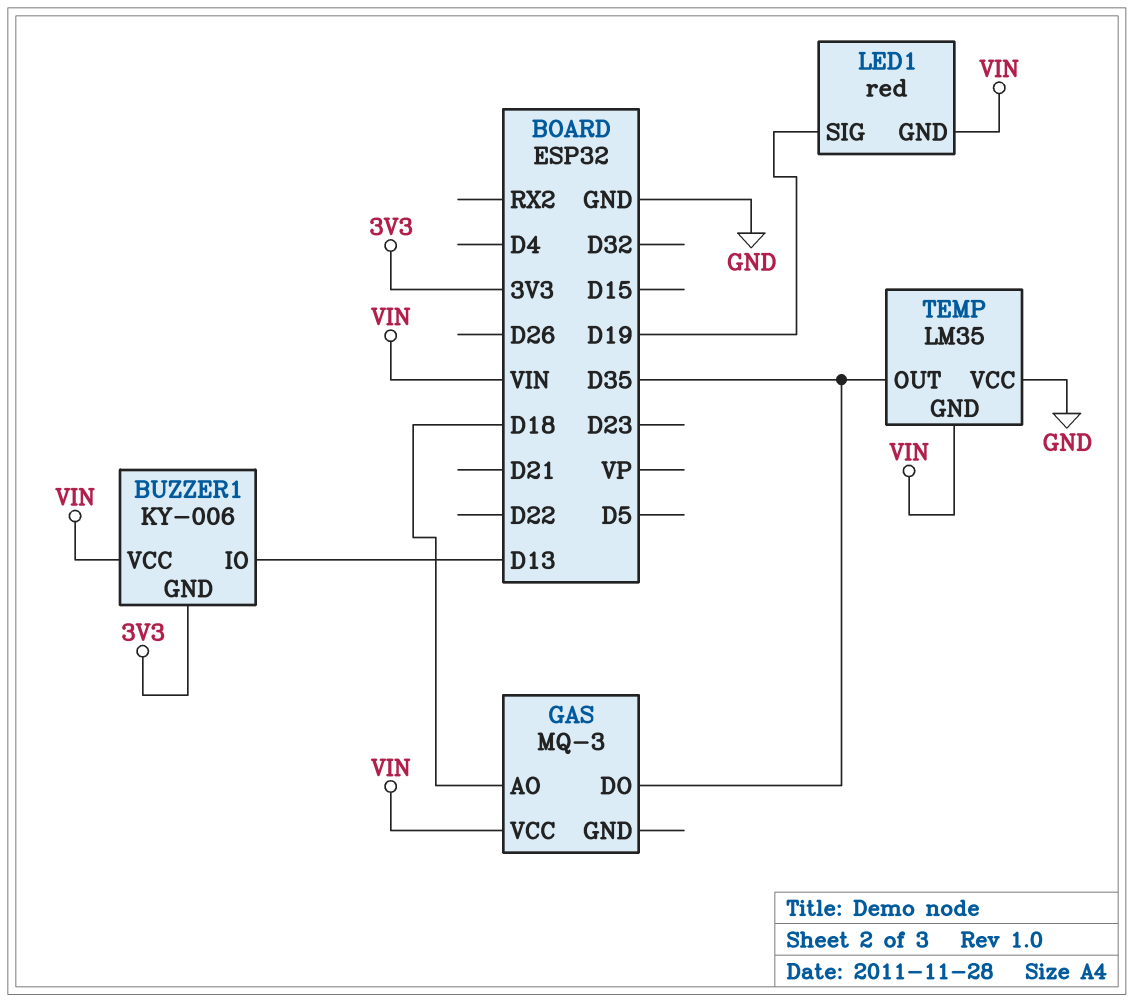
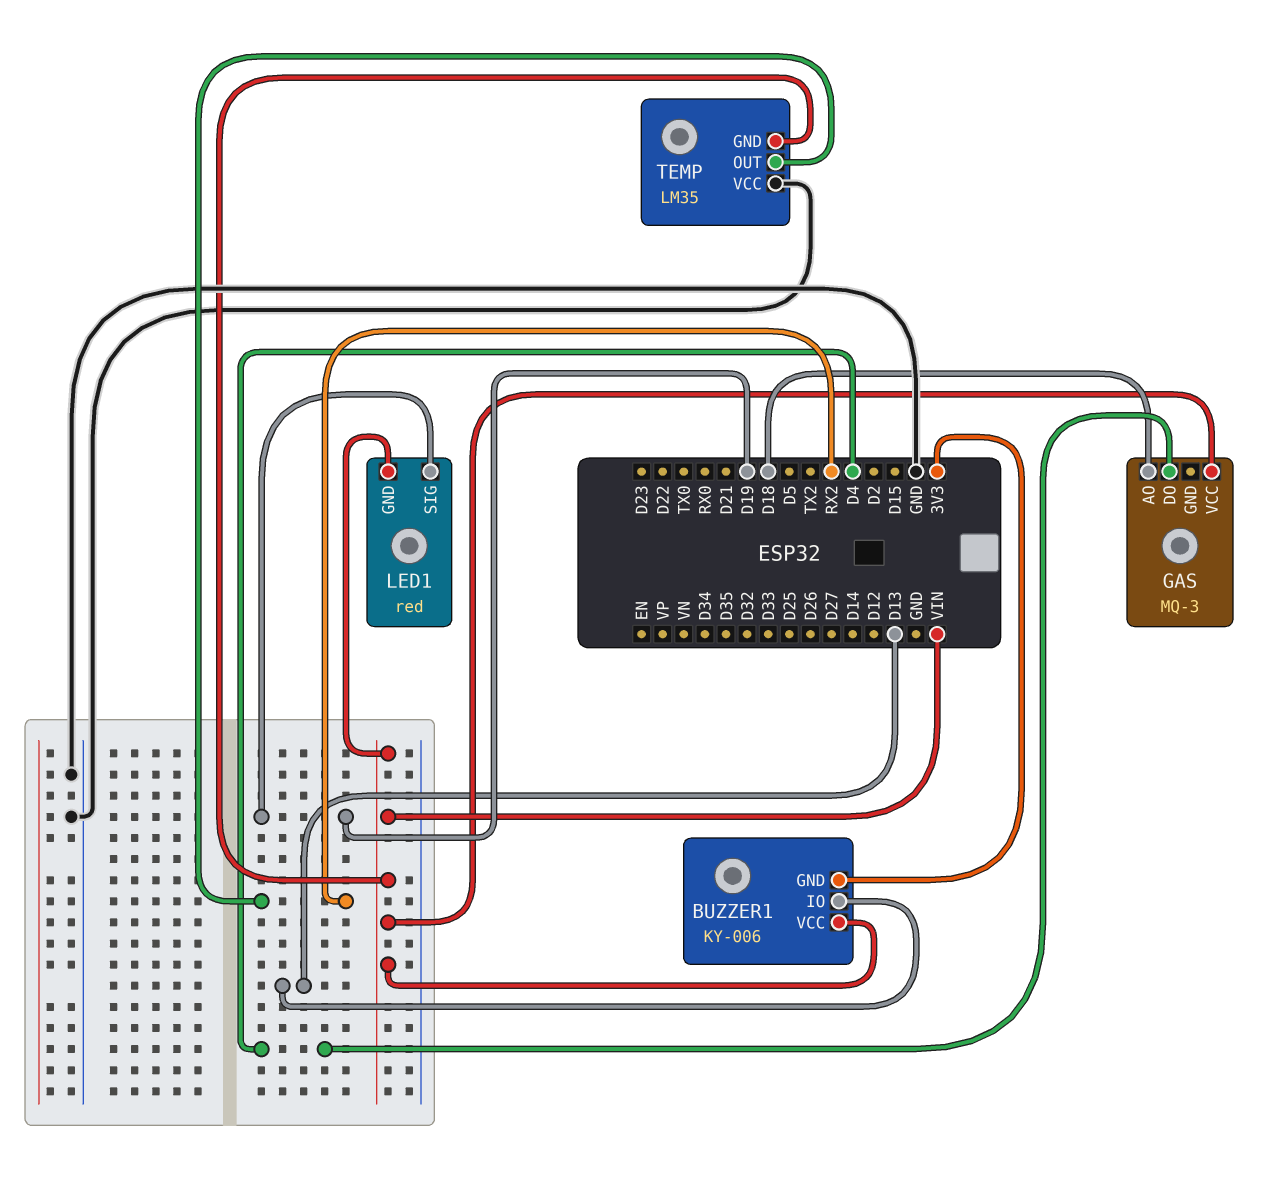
GAS pin DO: D35 -> D4
TEMP pin OUT: D35 -> RX2

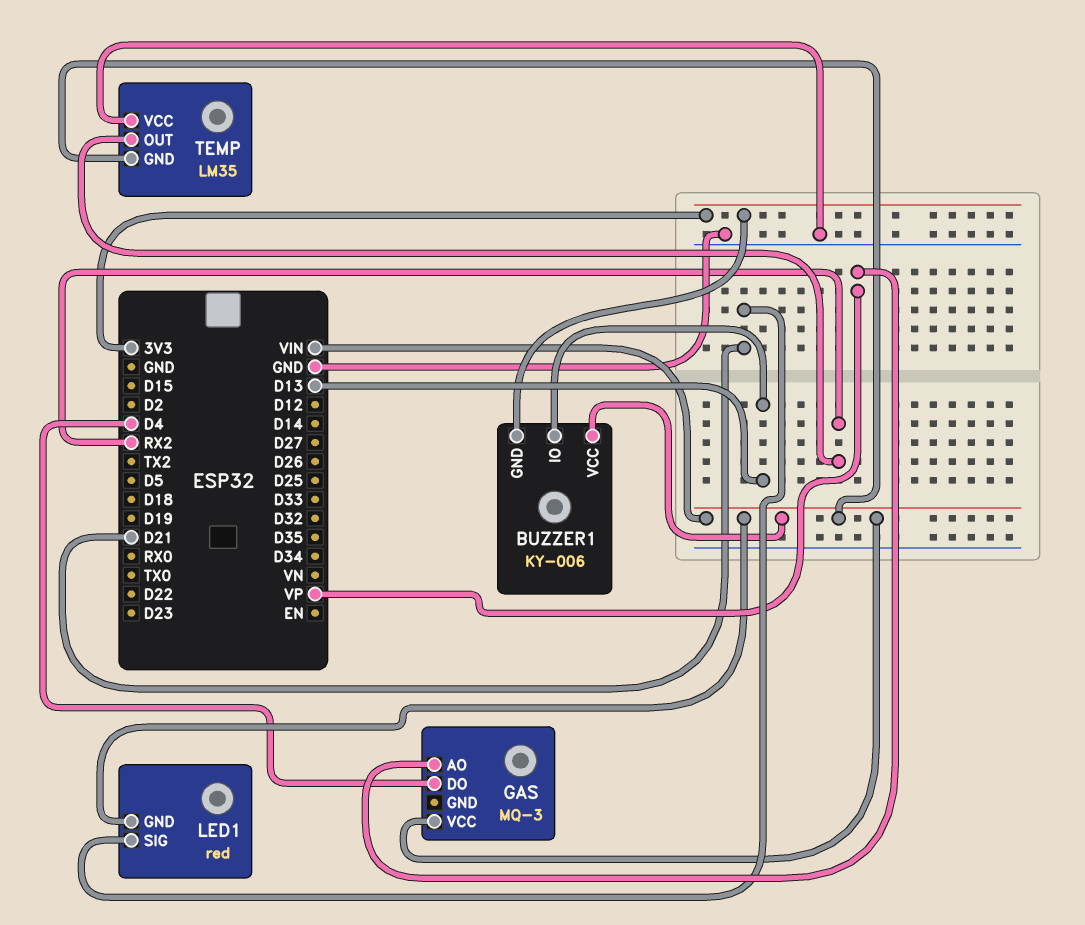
GAS pin AO: D18 -> VP
LED1 pin SIG: D19 -> D21

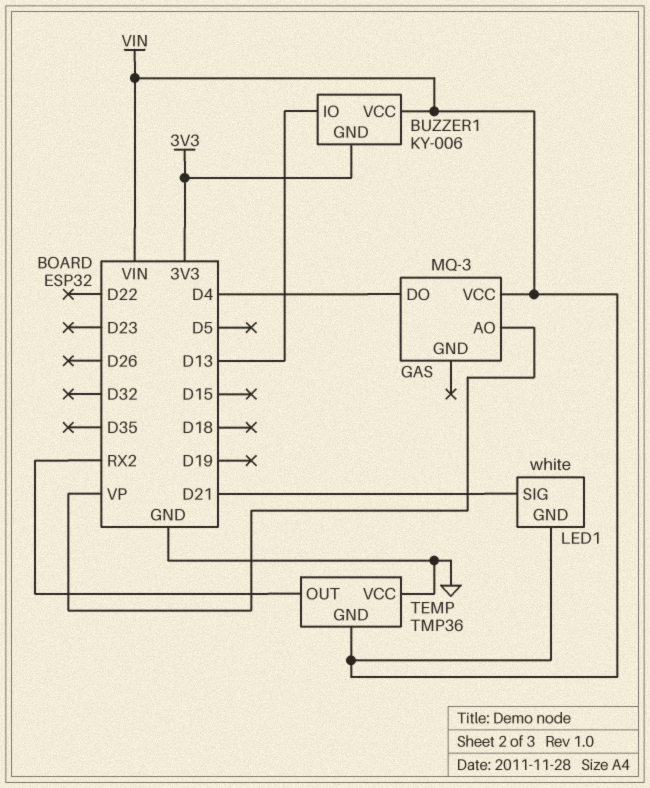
LED1: red -> white
TEMP: LM35 -> TMP36

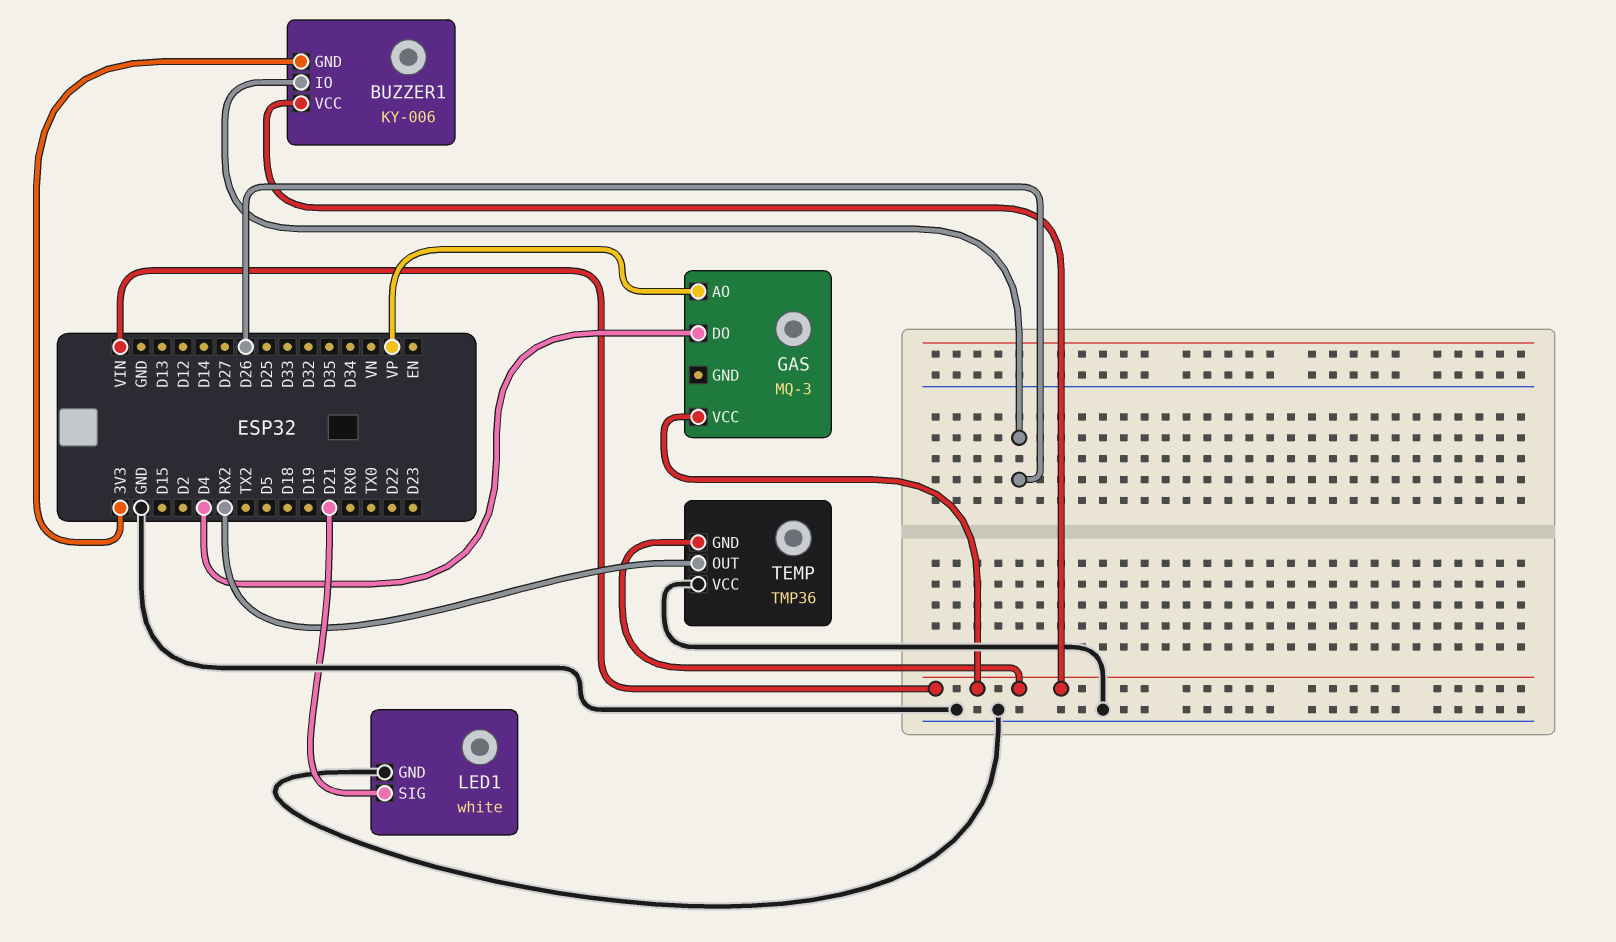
BUZZER1 pin IO: D13 -> D26
LED1 pin GND: VIN -> GND

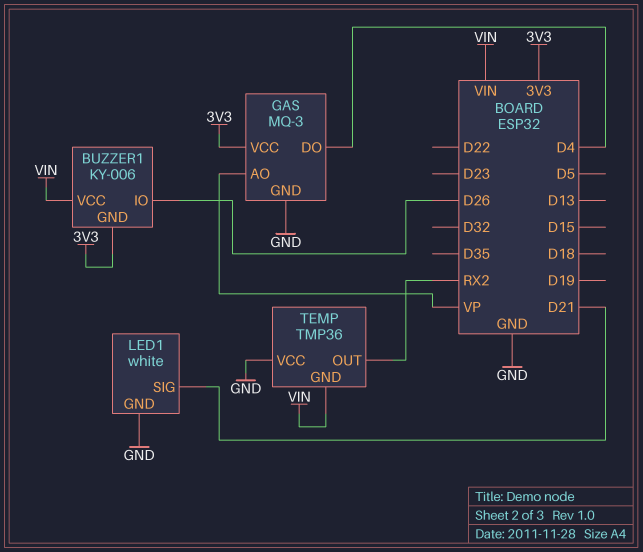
GAS pin GND: none -> GND
GAS pin VCC: VIN -> 3V3

